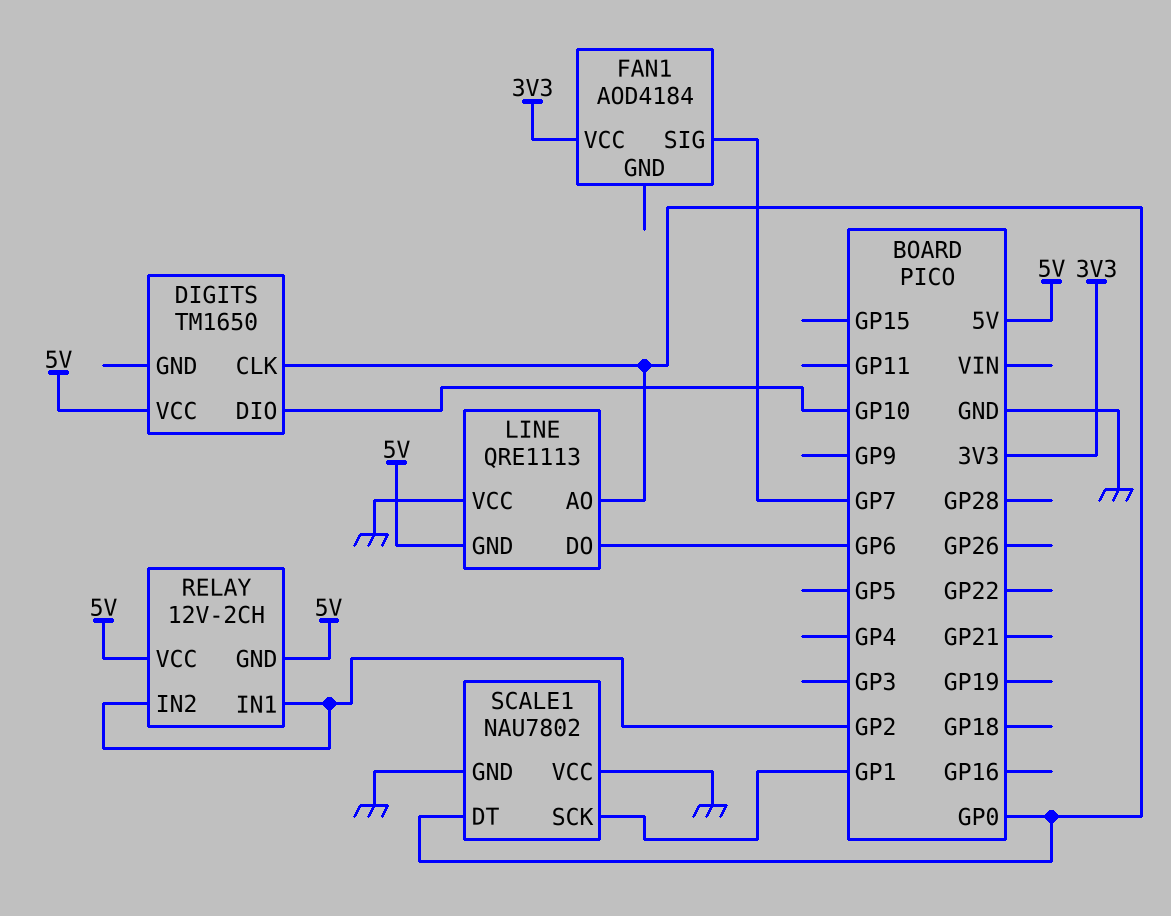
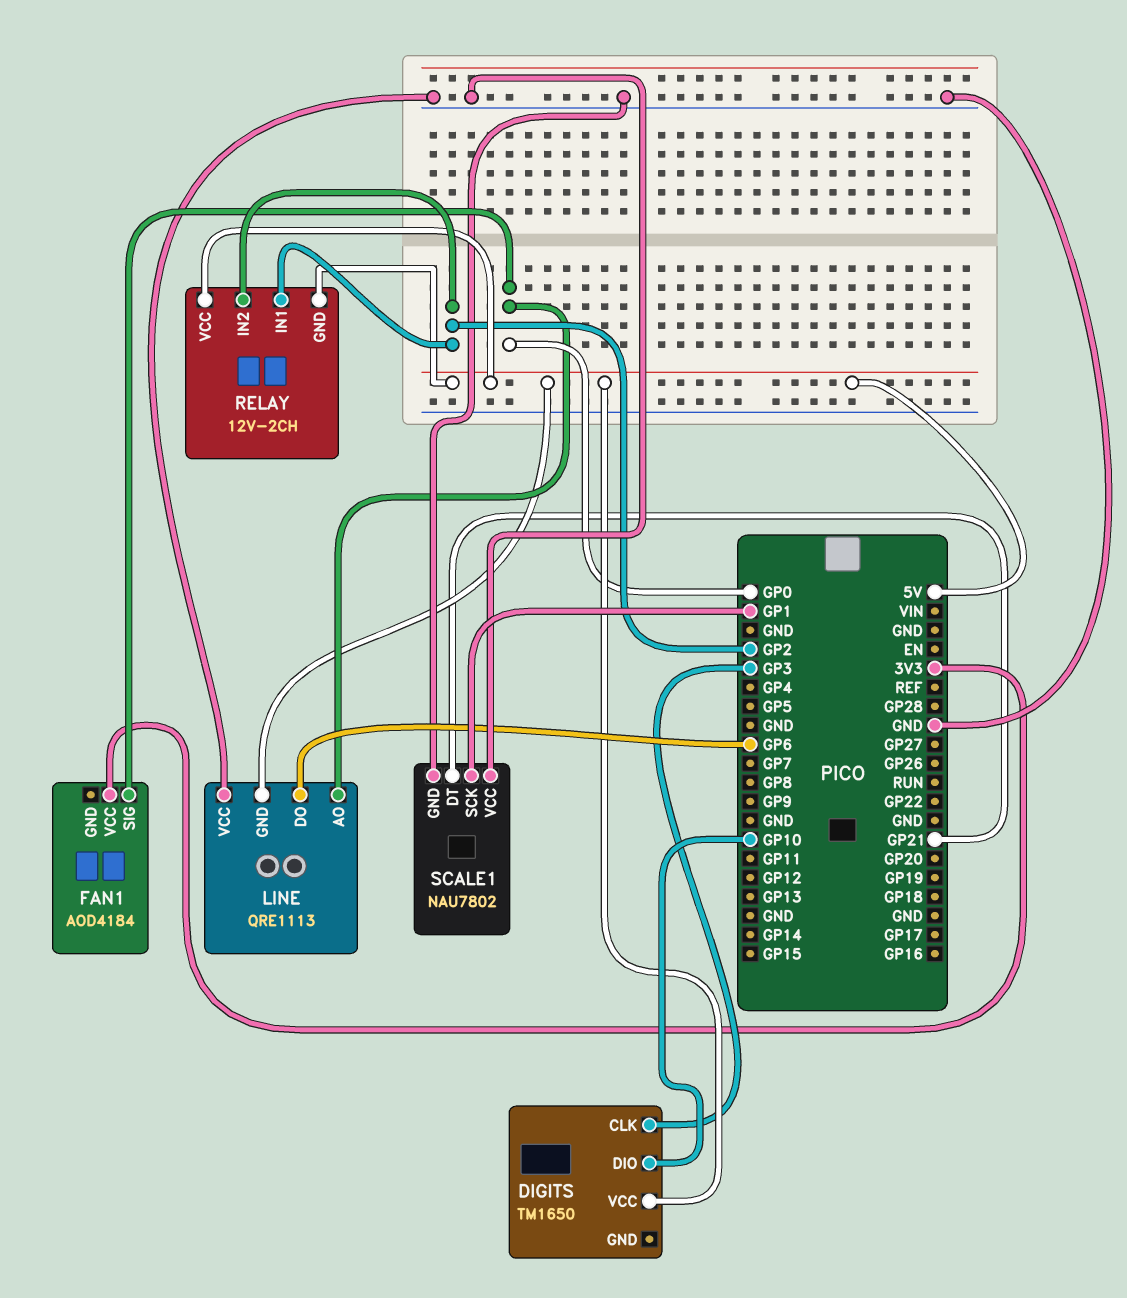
DIGITS pin CLK: GP0 -> GP3
FAN1 pin SIG: GP7 -> GP0
SCALE1 pin DT: GP0 -> GP21

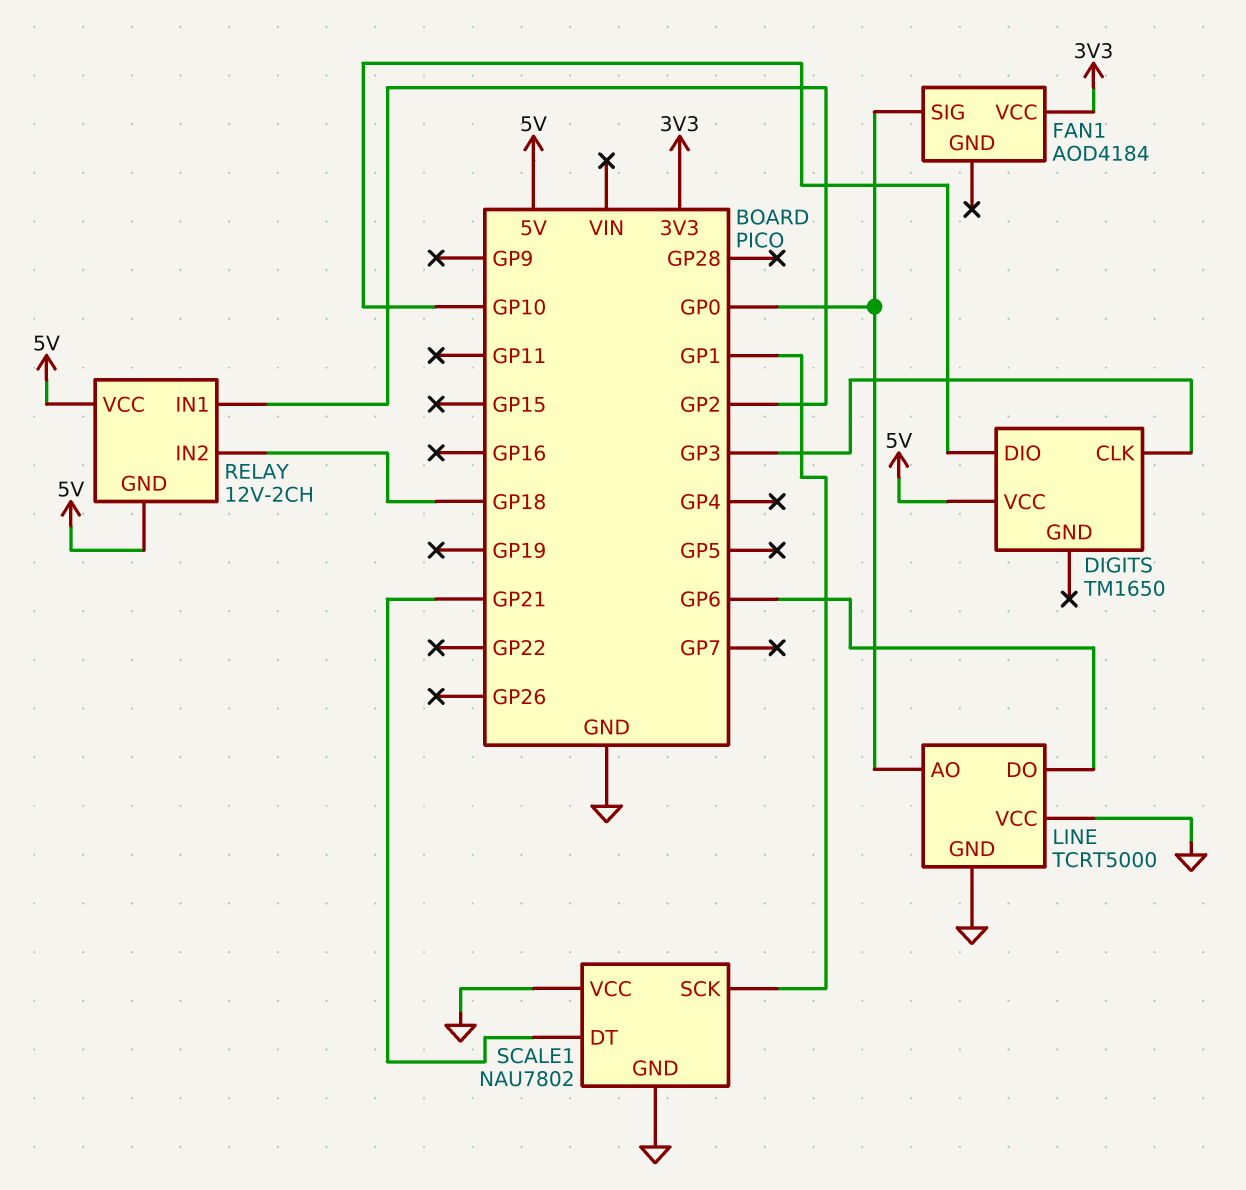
LINE: QRE1113 -> TCRT5000
LINE pin GND: 5V -> GND
RELAY pin IN2: GP2 -> GP18

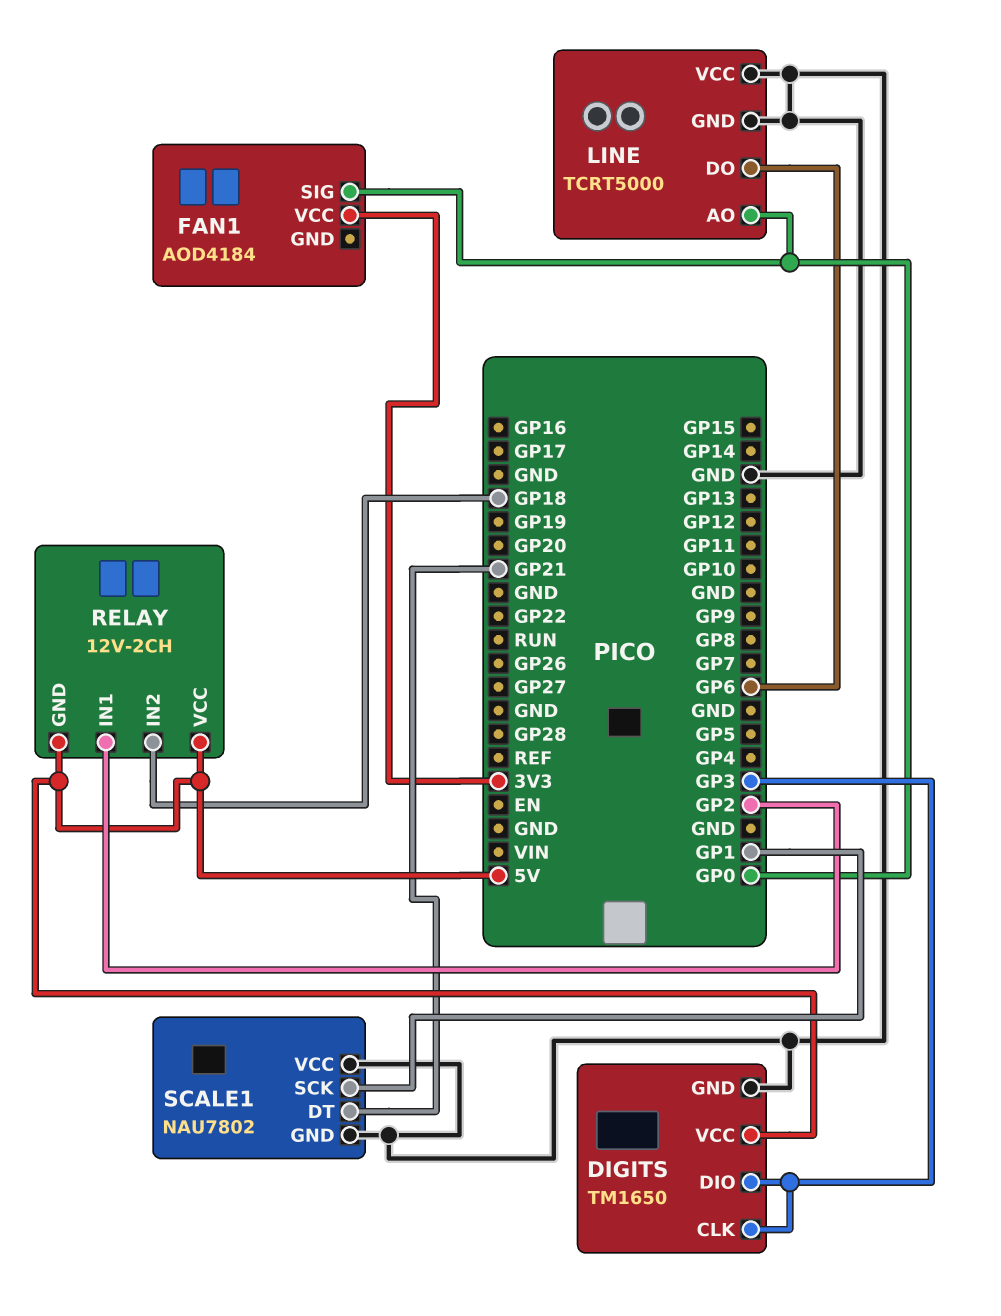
DIGITS pin DIO: GP10 -> GP3
DIGITS pin GND: none -> GND

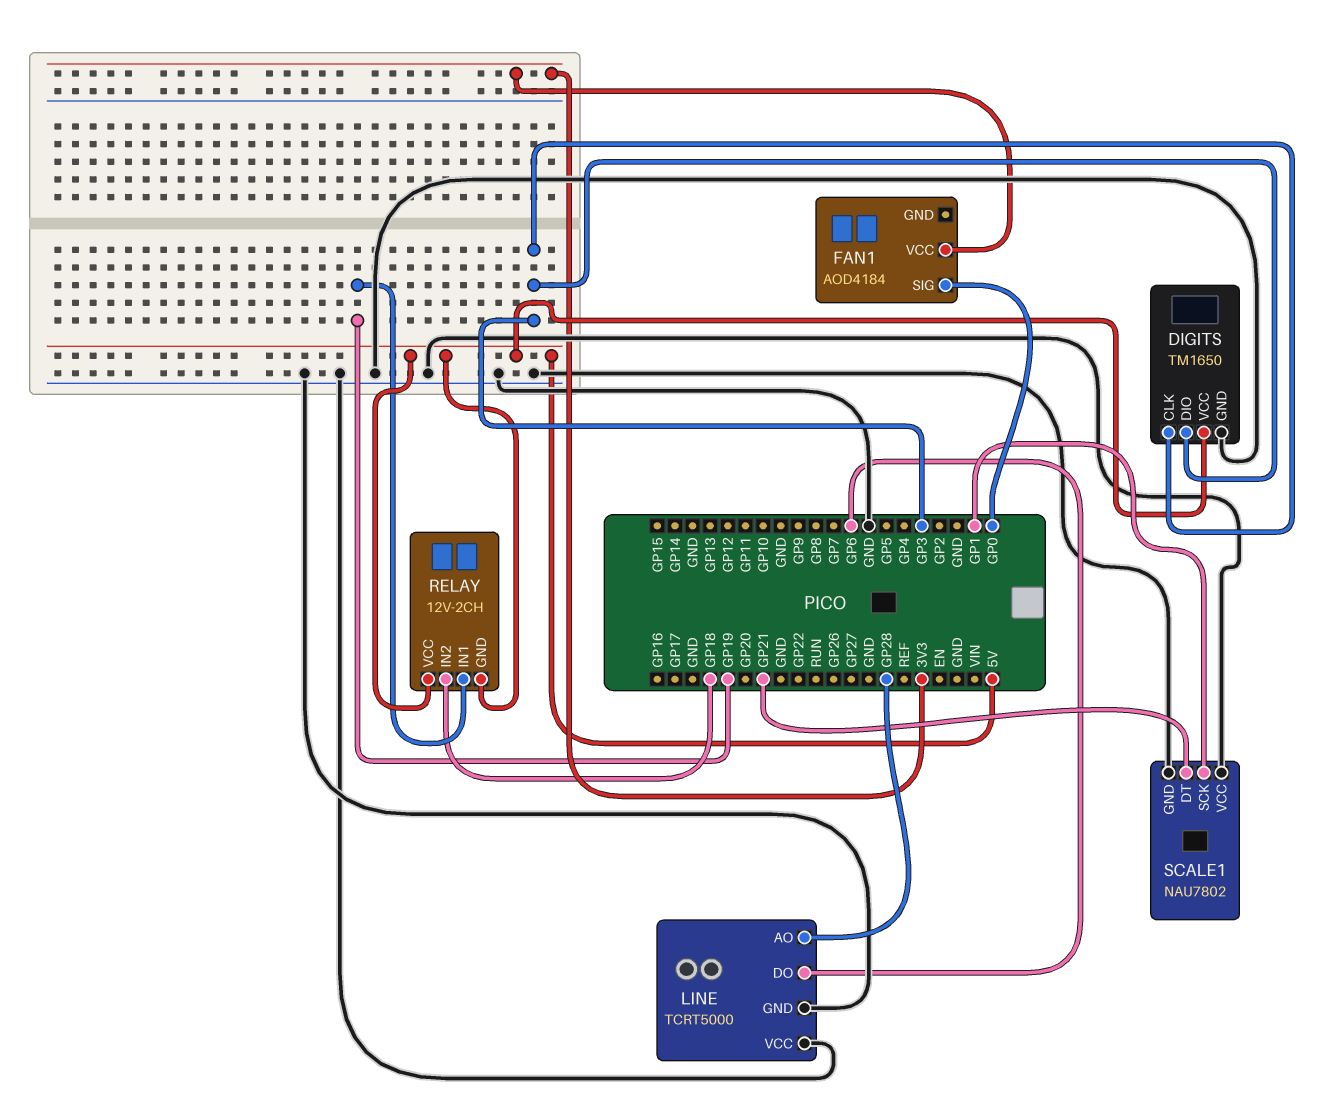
LINE pin AO: GP0 -> GP28
RELAY pin IN1: GP2 -> GP19

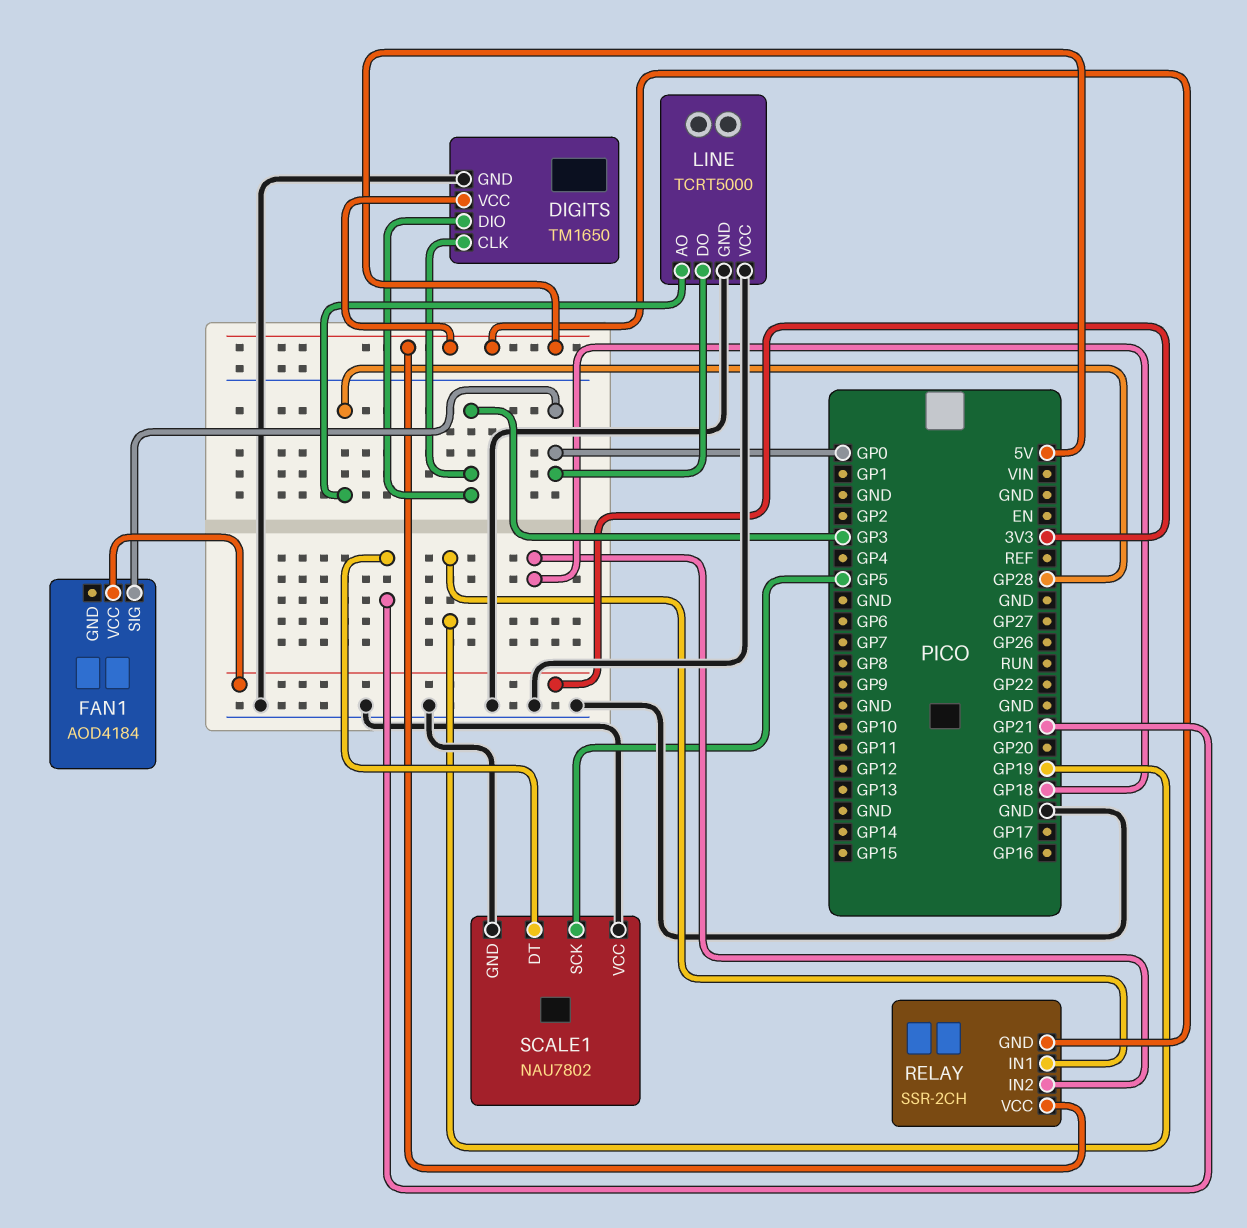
LINE pin DO: GP6 -> GP0
RELAY: 12V-2CH -> SSR-2CH
SCALE1 pin SCK: GP1 -> GP5

